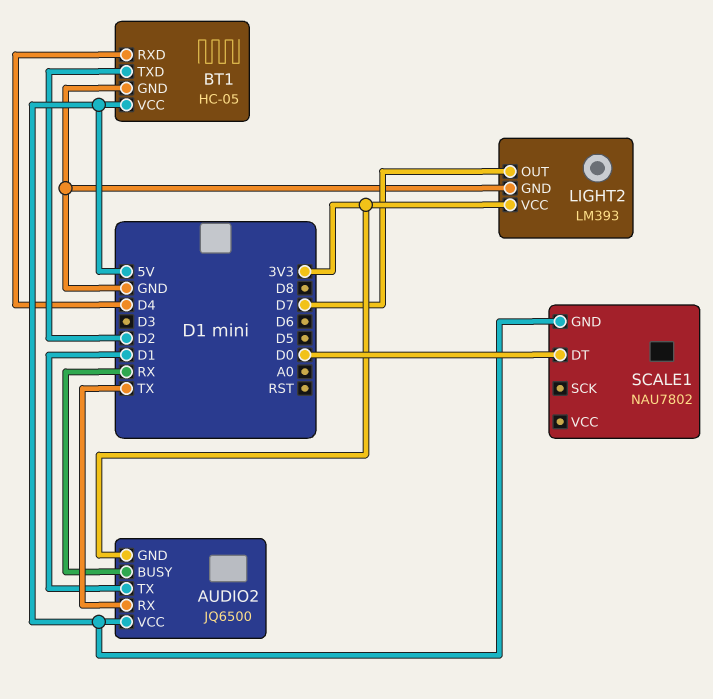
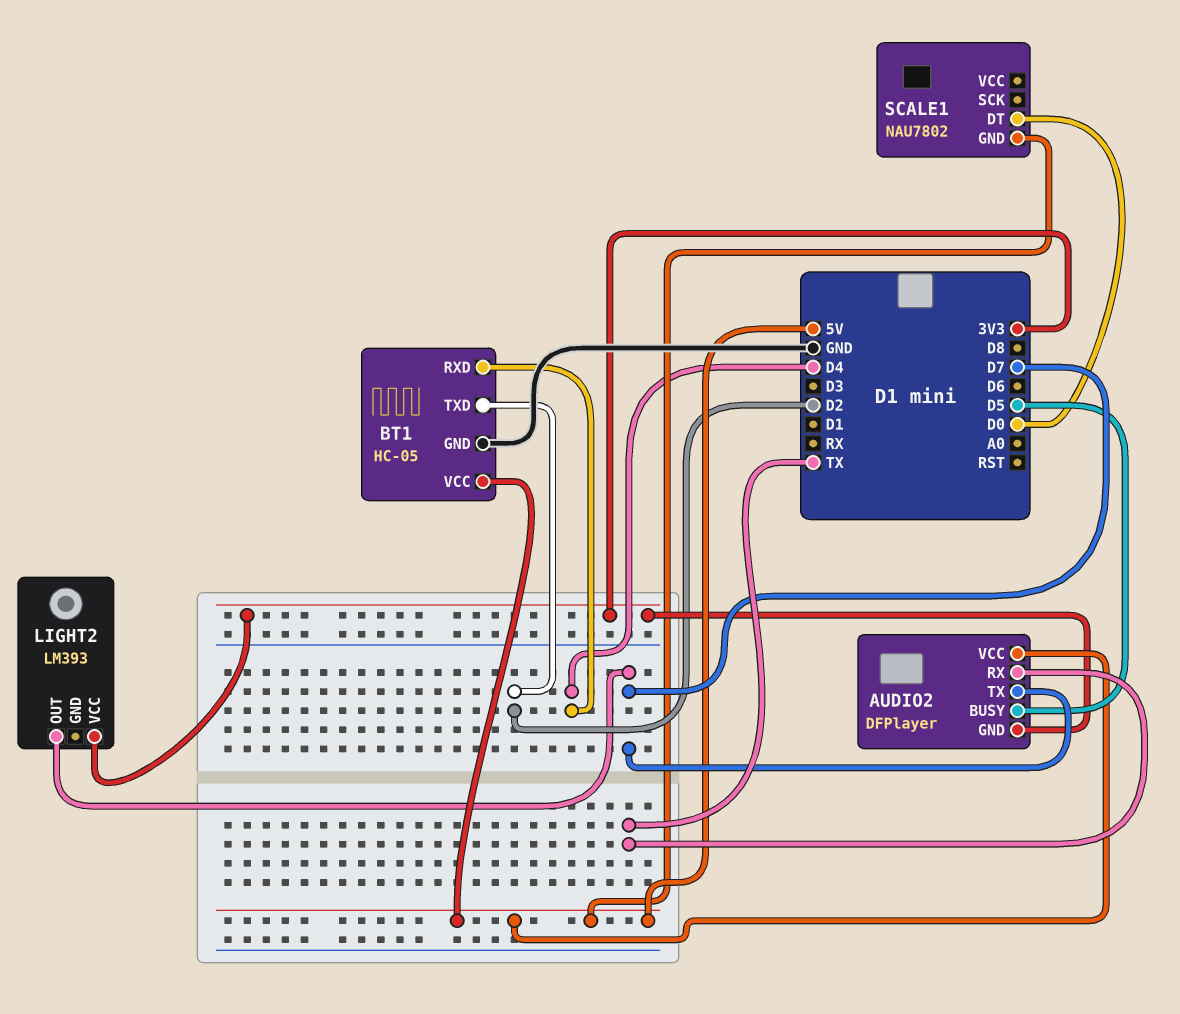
AUDIO2: JQ6500 -> DFPlayer
AUDIO2 pin BUSY: RX -> D5
AUDIO2 pin TX: D1 -> D7
LIGHT2 pin GND: GND -> none

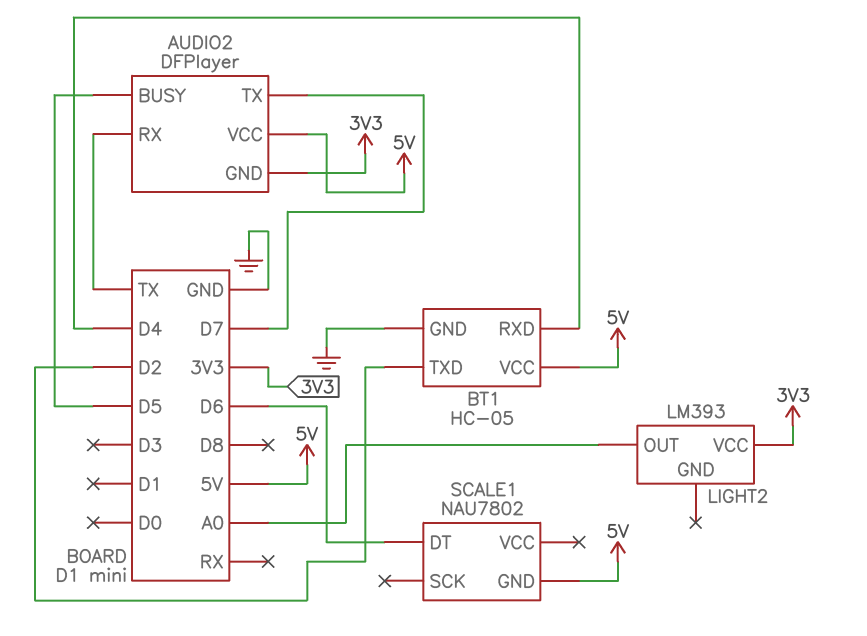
LIGHT2 pin OUT: D7 -> A0
SCALE1 pin DT: D0 -> D6

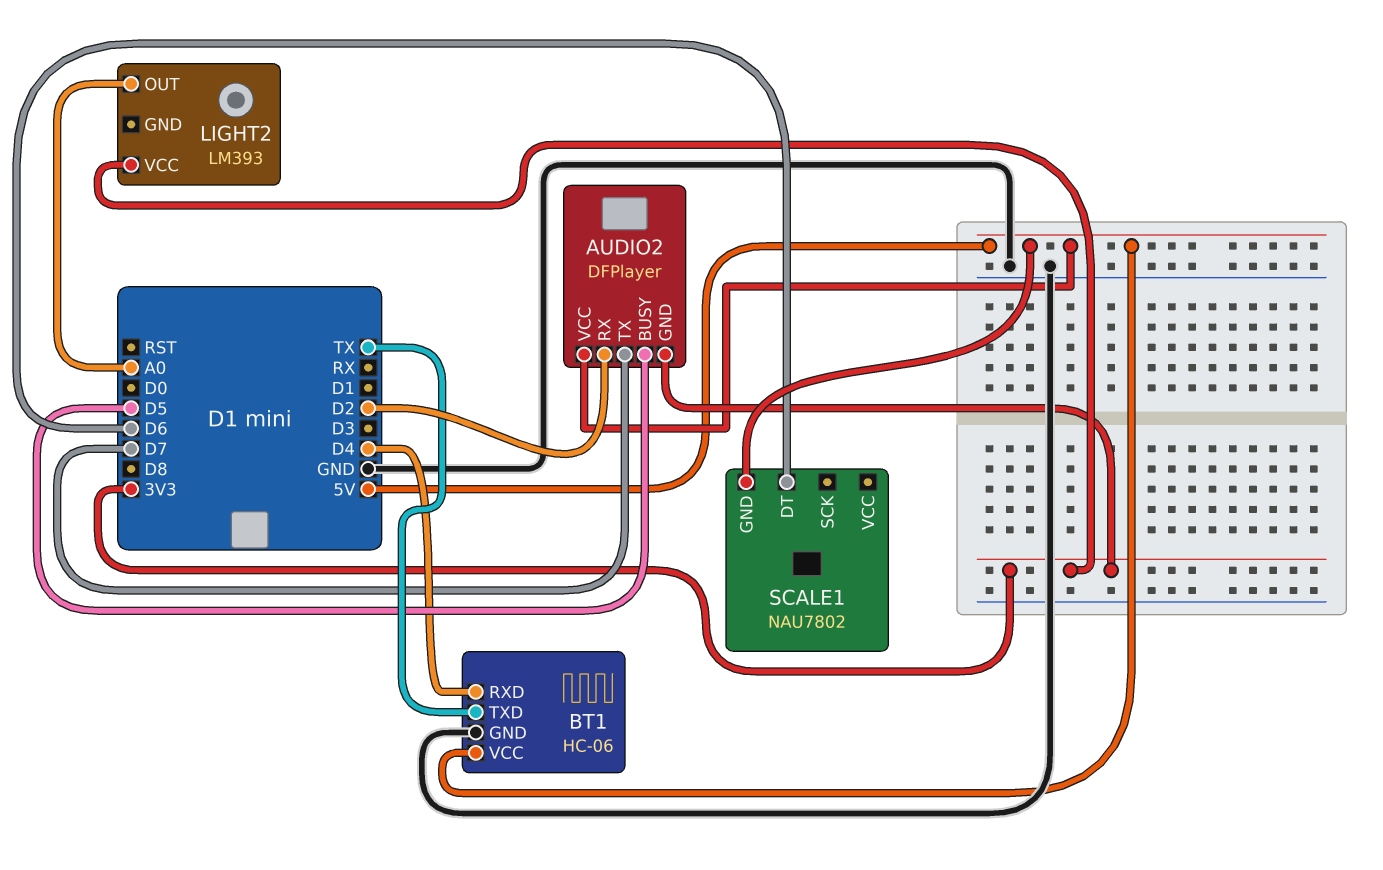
AUDIO2 pin RX: TX -> D2
BT1: HC-05 -> HC-06
BT1 pin TXD: D2 -> TX

